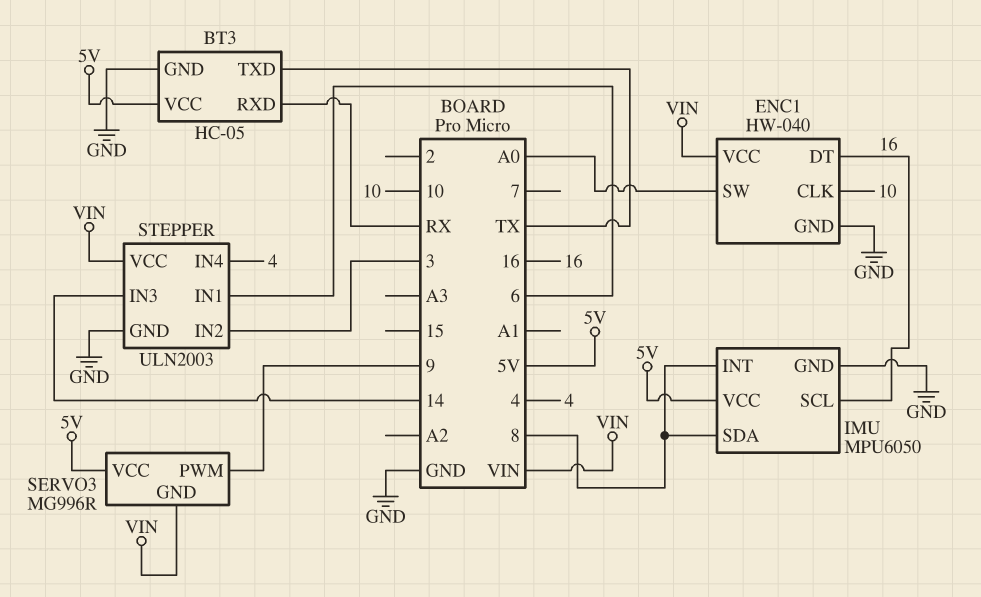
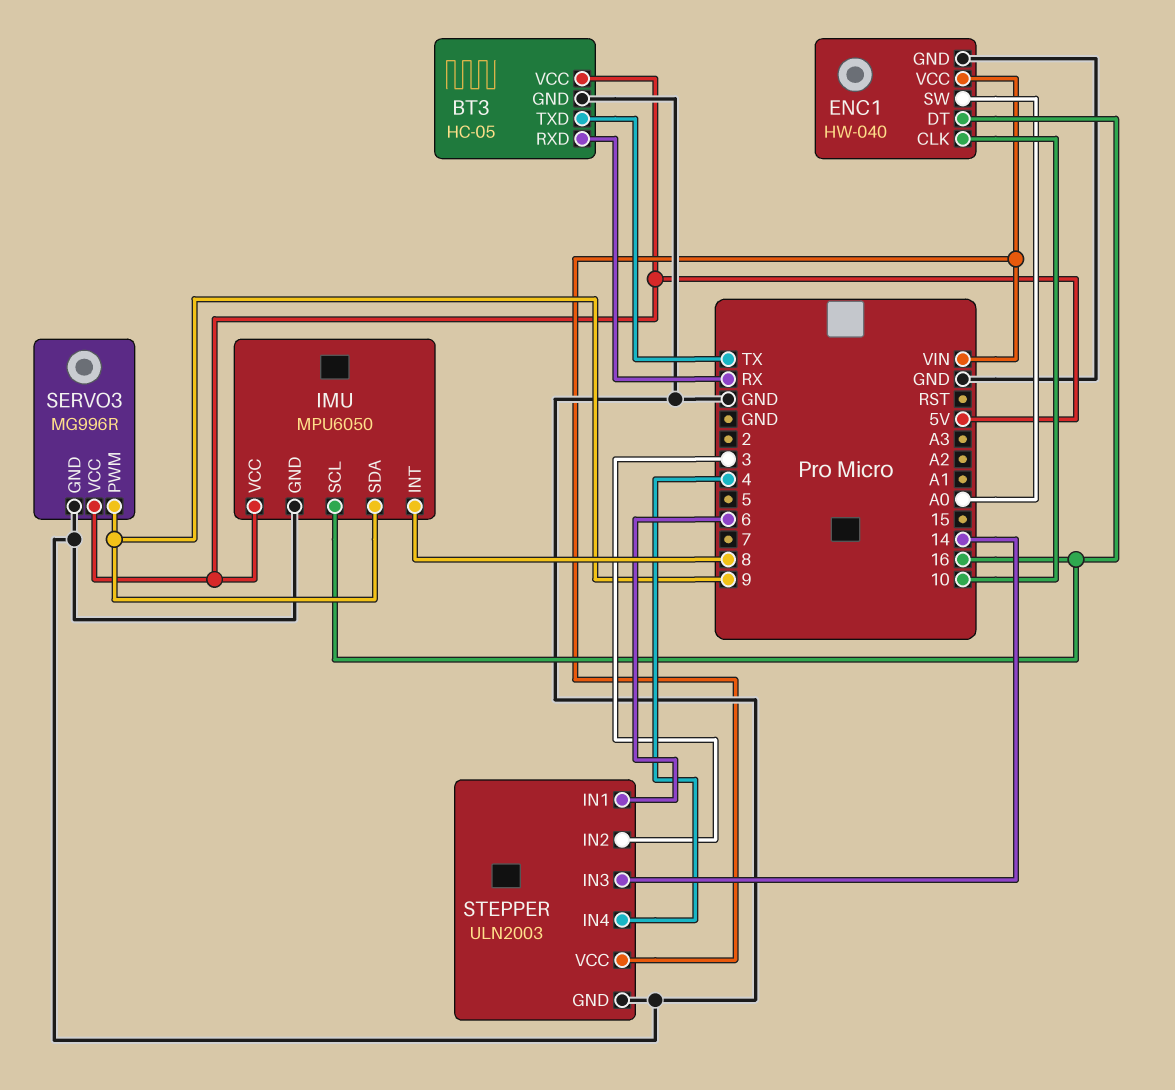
IMU pin SDA: 8 -> 9
SERVO3 pin GND: VIN -> GND

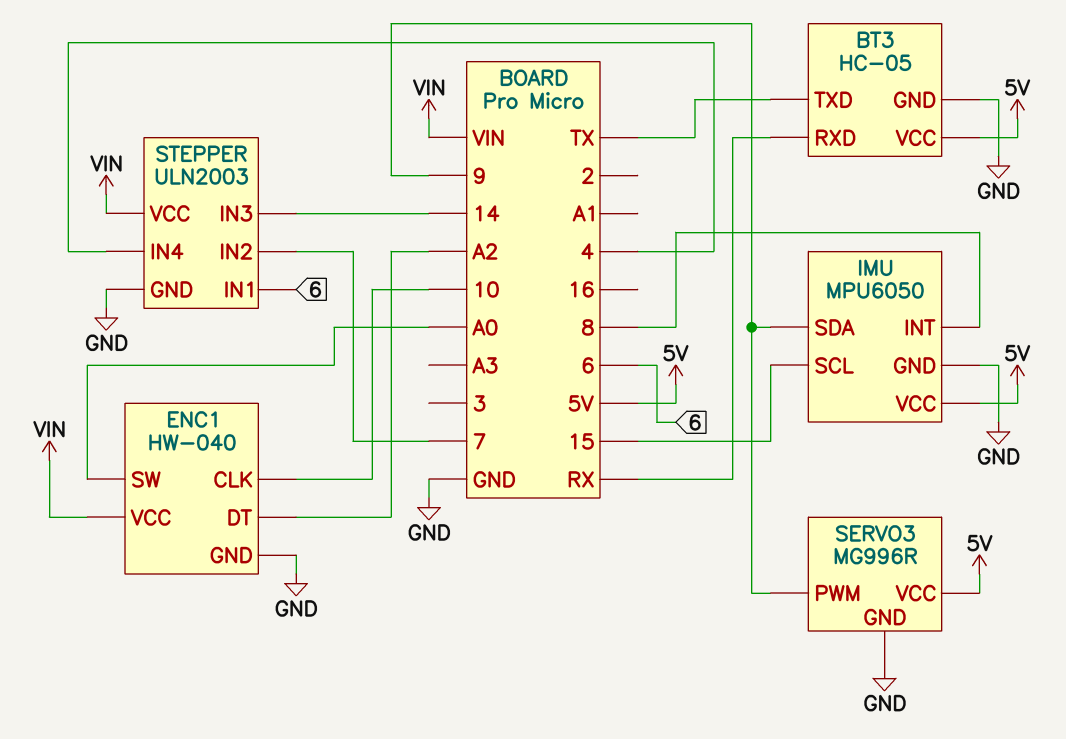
ENC1 pin DT: 16 -> A2
IMU pin SCL: 16 -> 15
STEPPER pin IN2: 3 -> 7

